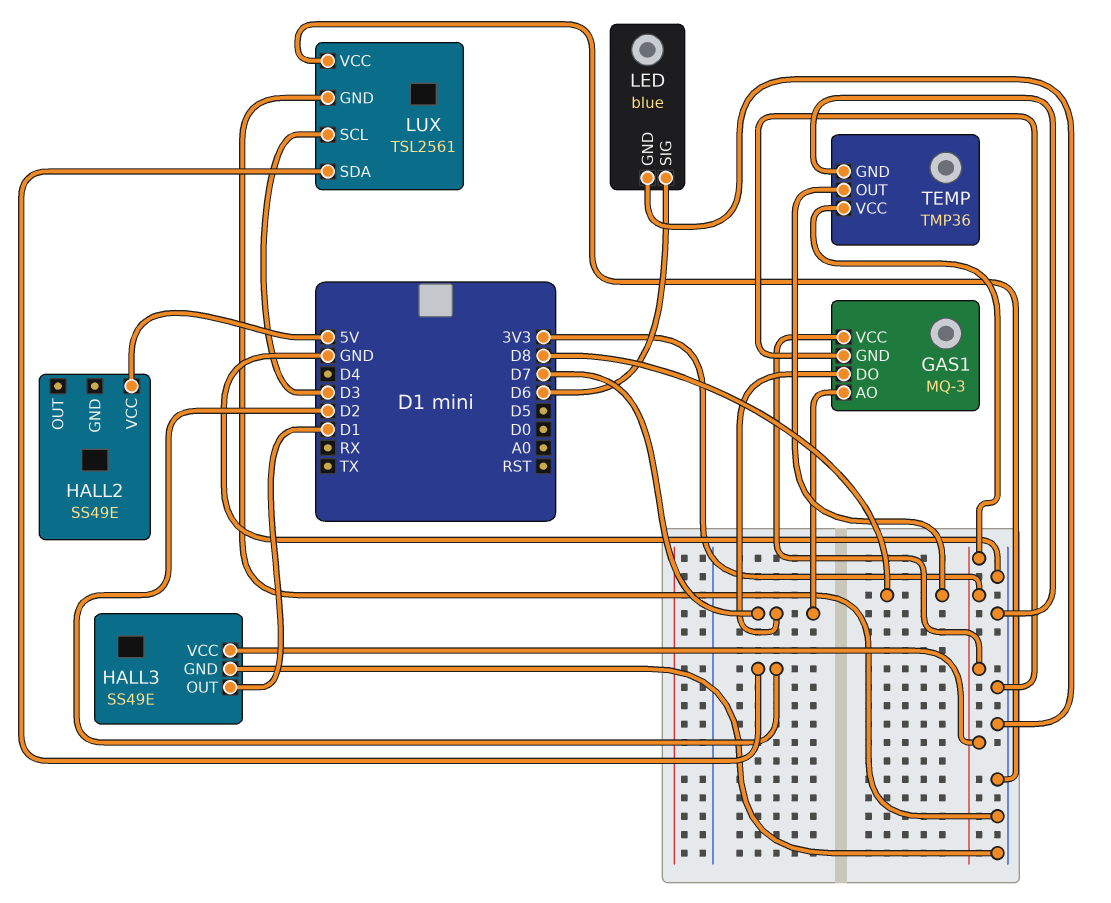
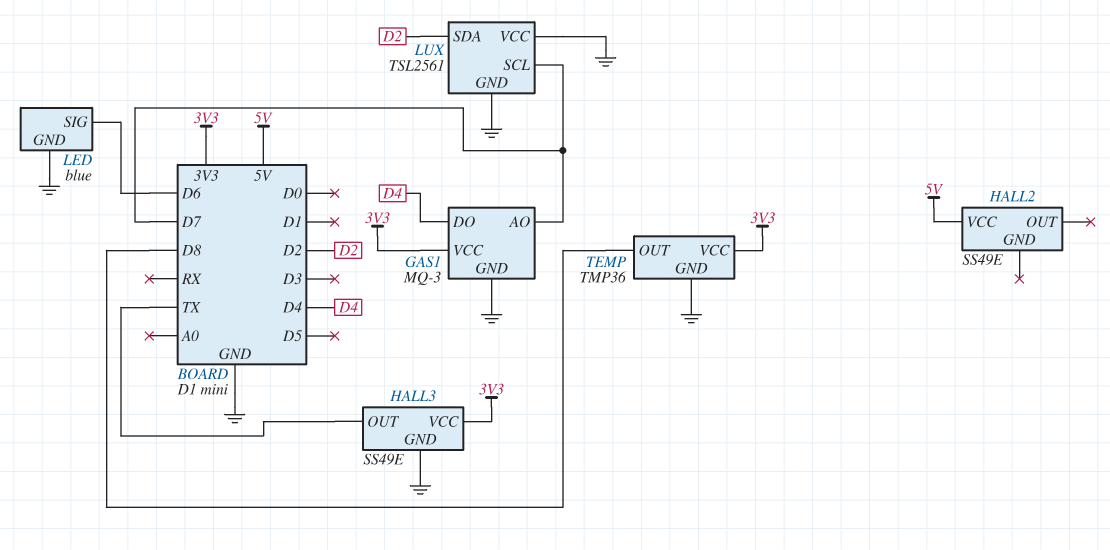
GAS1 pin DO: D7 -> D4
HALL3 pin OUT: D1 -> TX
LUX pin SCL: D3 -> D7

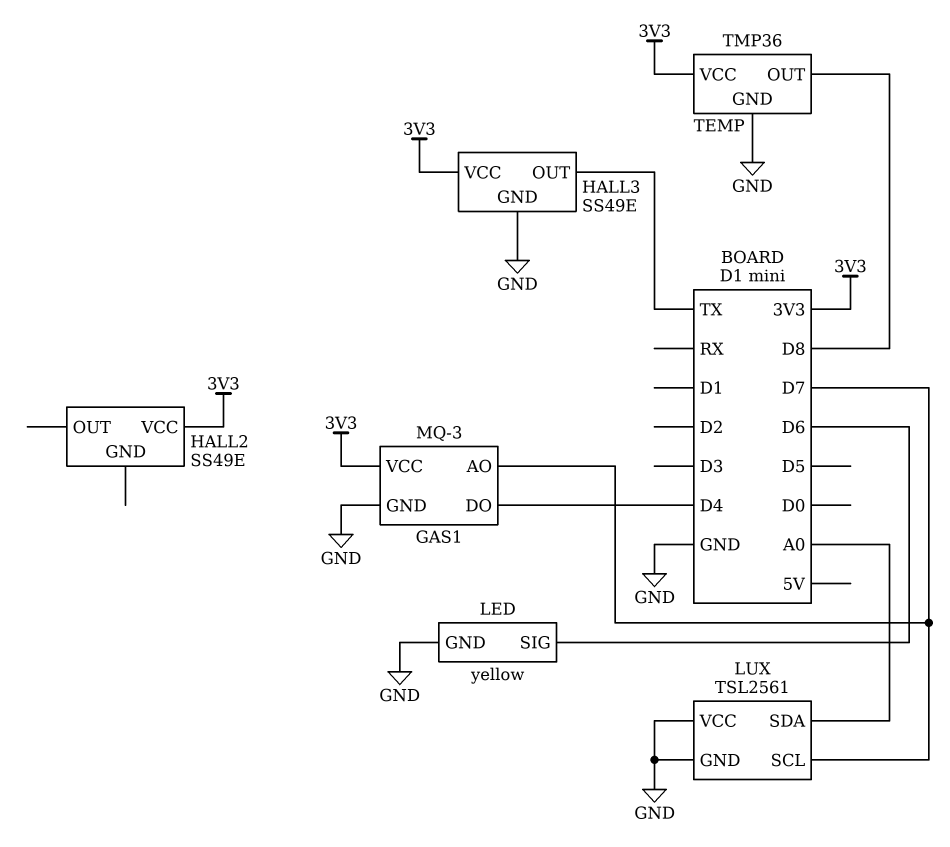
HALL2 pin VCC: 5V -> 3V3
LED: blue -> yellow
LUX pin SDA: D2 -> A0

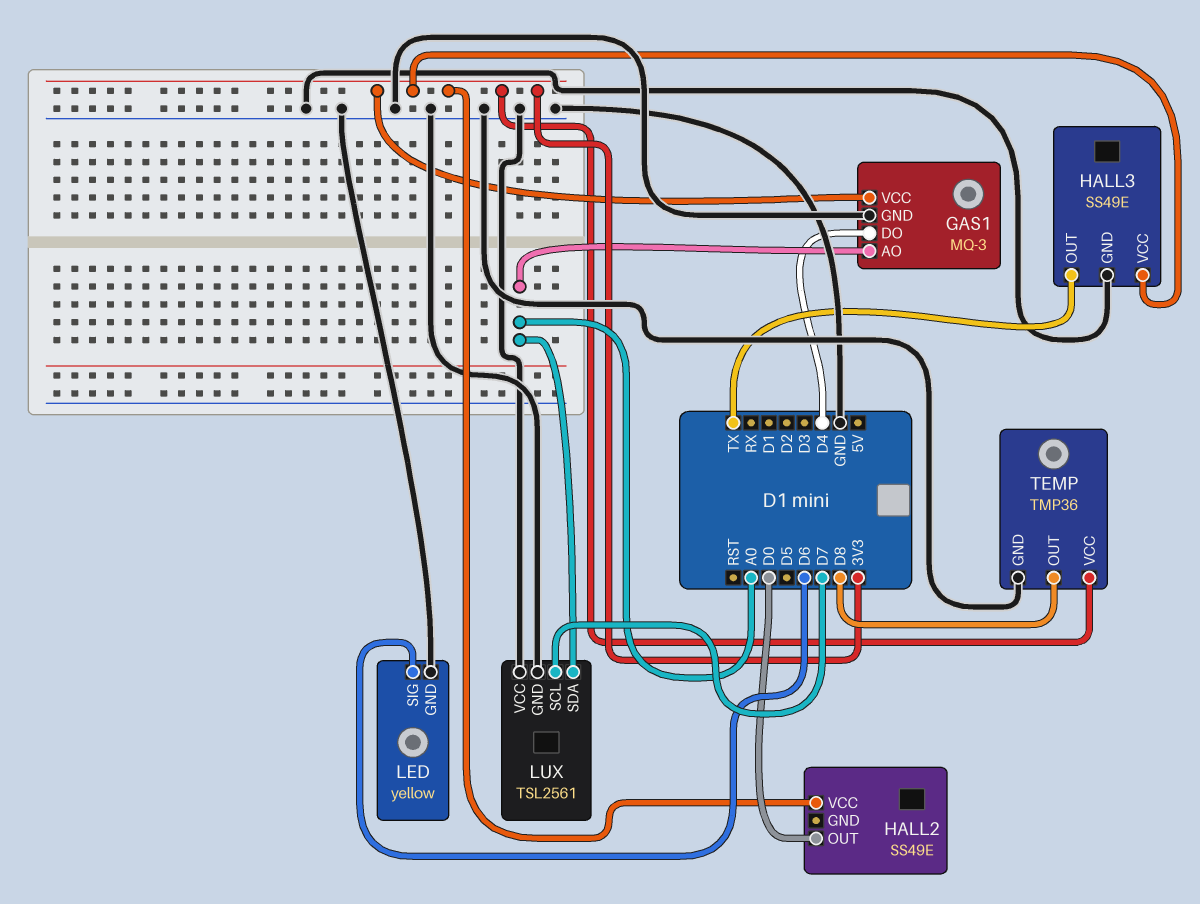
GAS1 pin AO: D7 -> A0
HALL2 pin OUT: none -> D0

